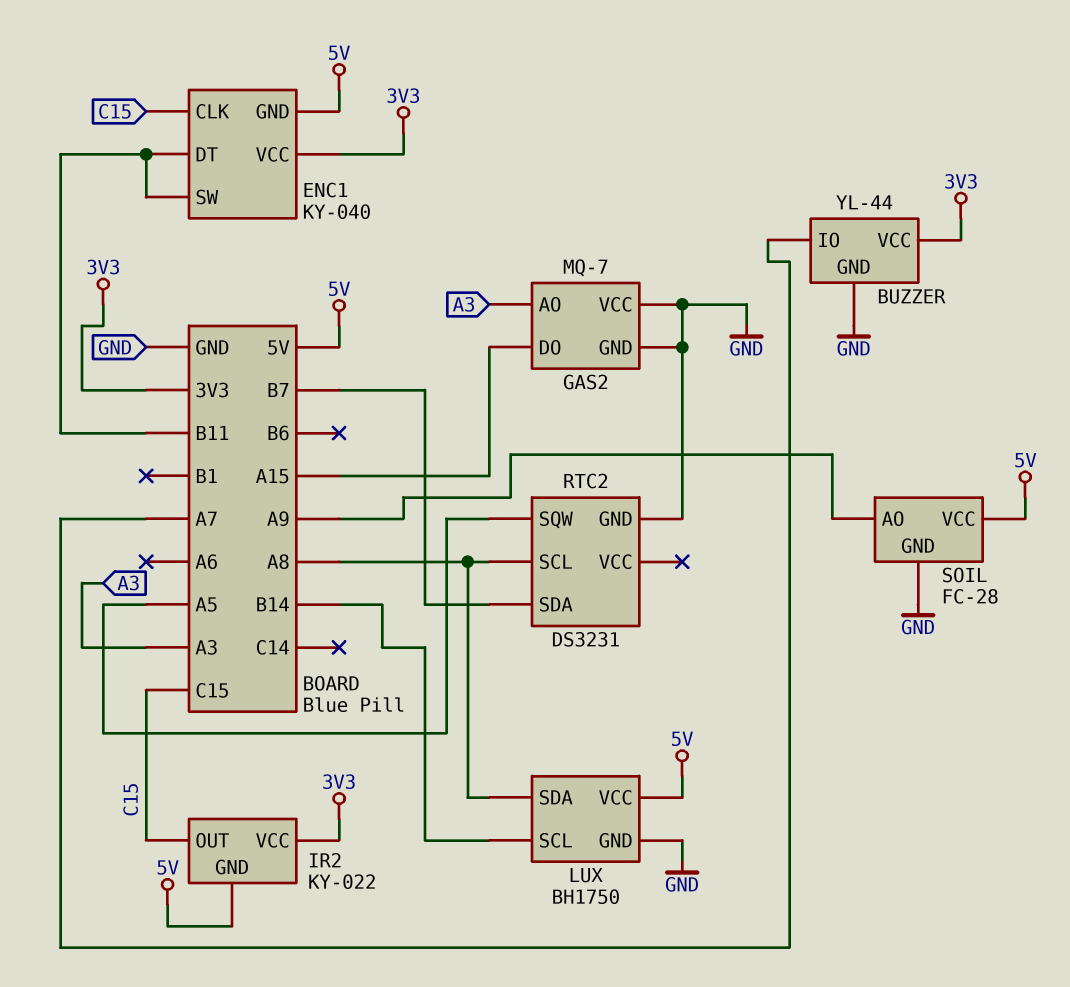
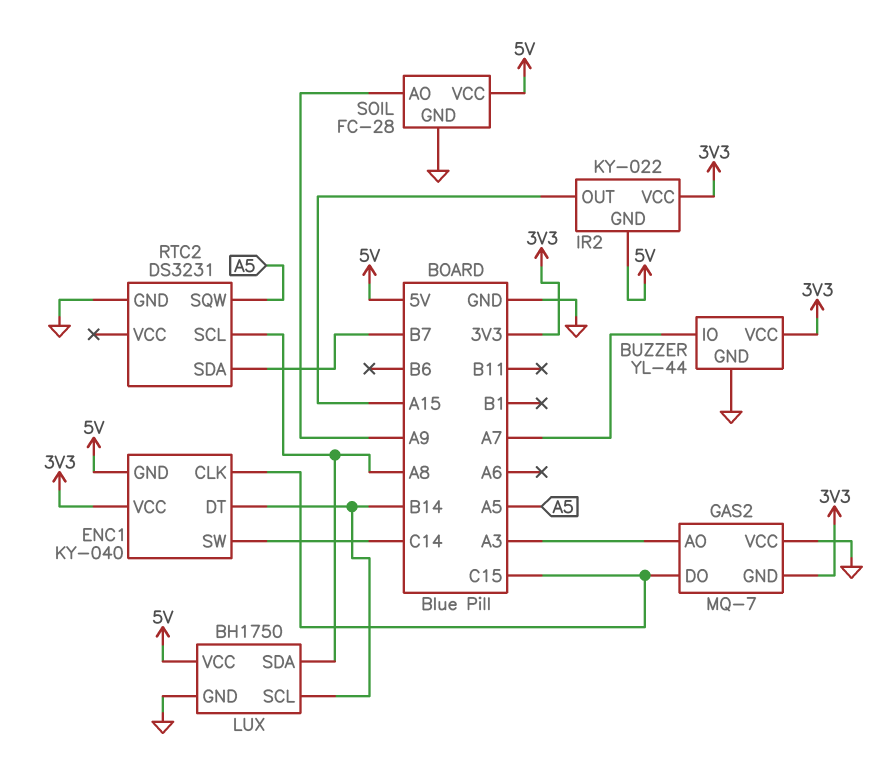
ENC1 pin DT: B11 -> B14
ENC1 pin SW: B11 -> C14
GAS2 pin DO: A15 -> C15
GAS2 pin GND: GND -> 3V3
IR2 pin OUT: C15 -> A15

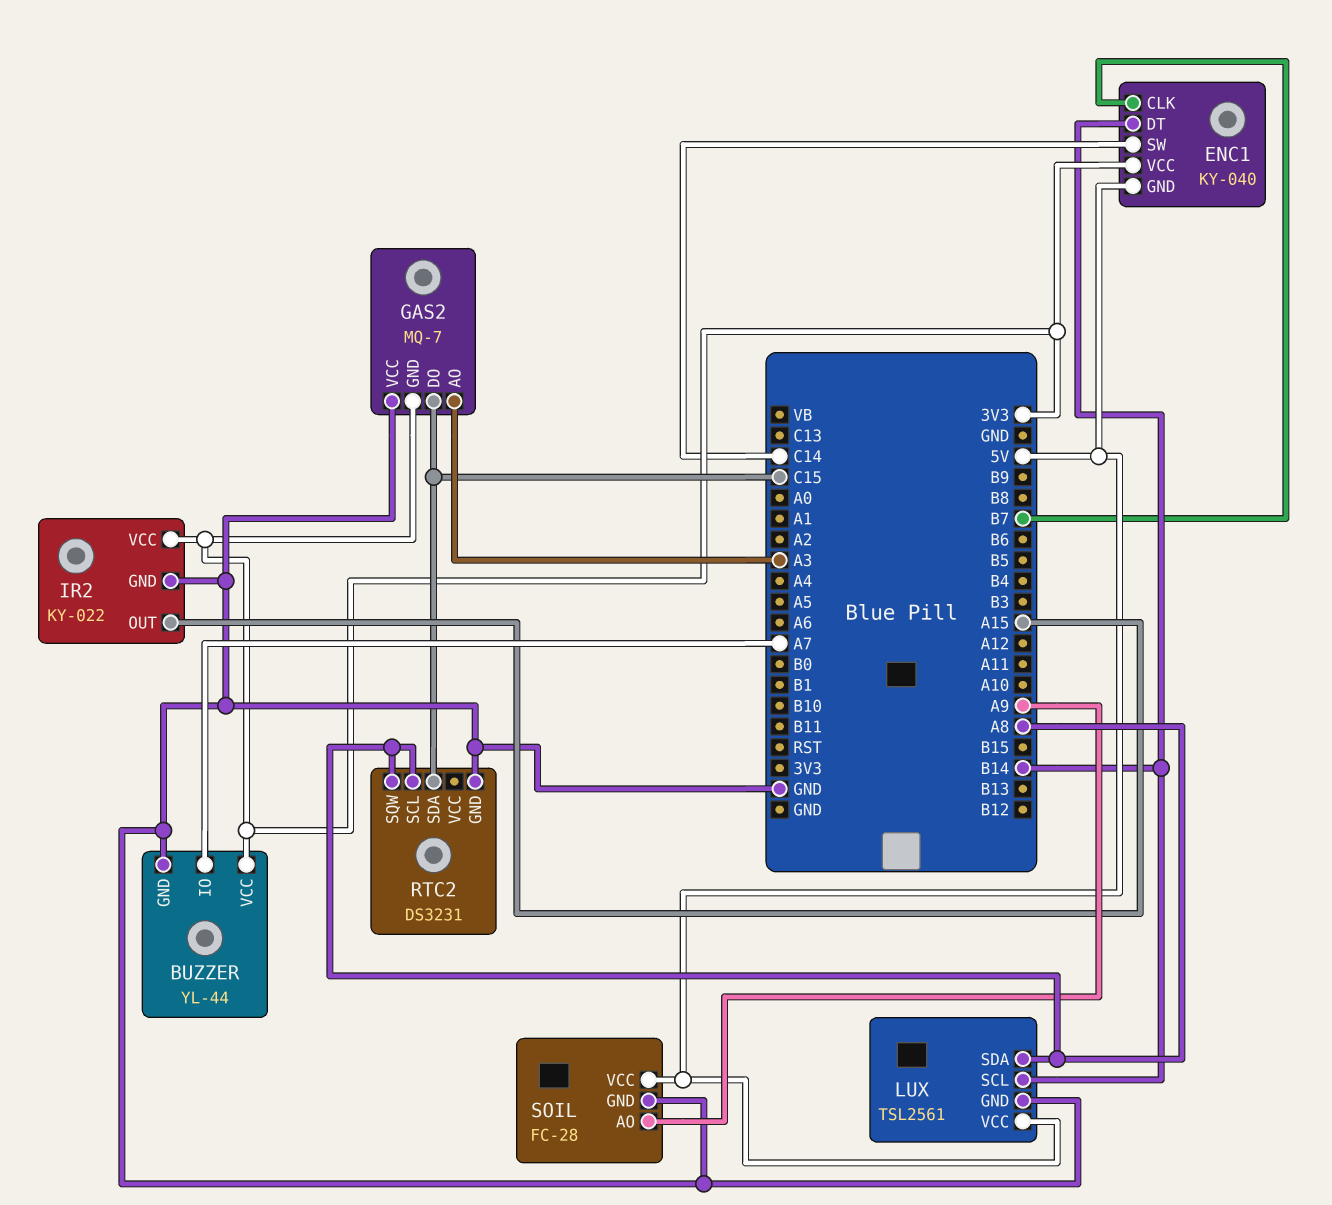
ENC1 pin CLK: C15 -> B7
IR2 pin GND: 5V -> GND
LUX: BH1750 -> TSL2561
RTC2 pin SDA: B7 -> C15
RTC2 pin SQW: A5 -> A8

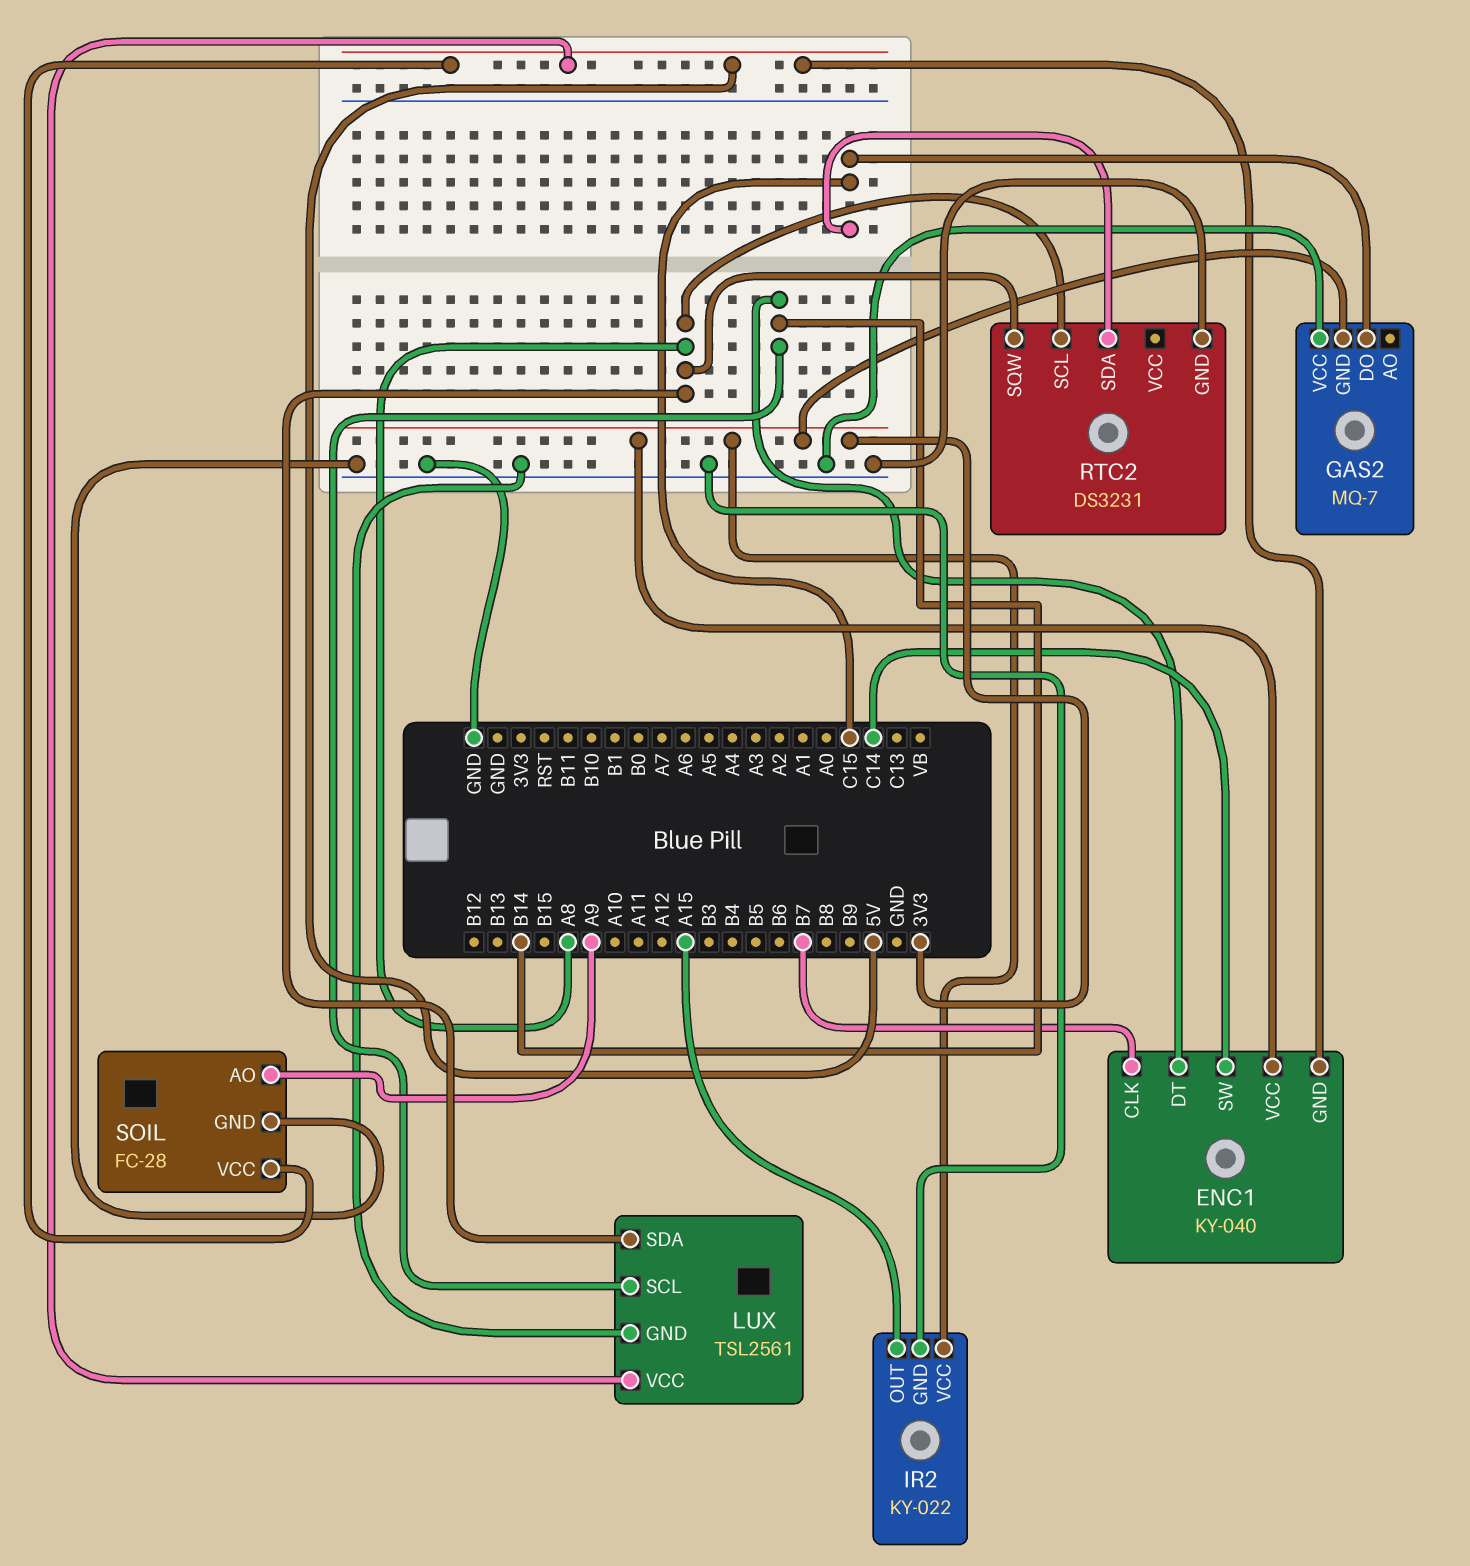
BUZZER: YL-44 -> none
BUZZER pin GND: GND -> none
BUZZER pin IO: A7 -> none
BUZZER pin VCC: 3V3 -> none
GAS2 pin AO: A3 -> none

